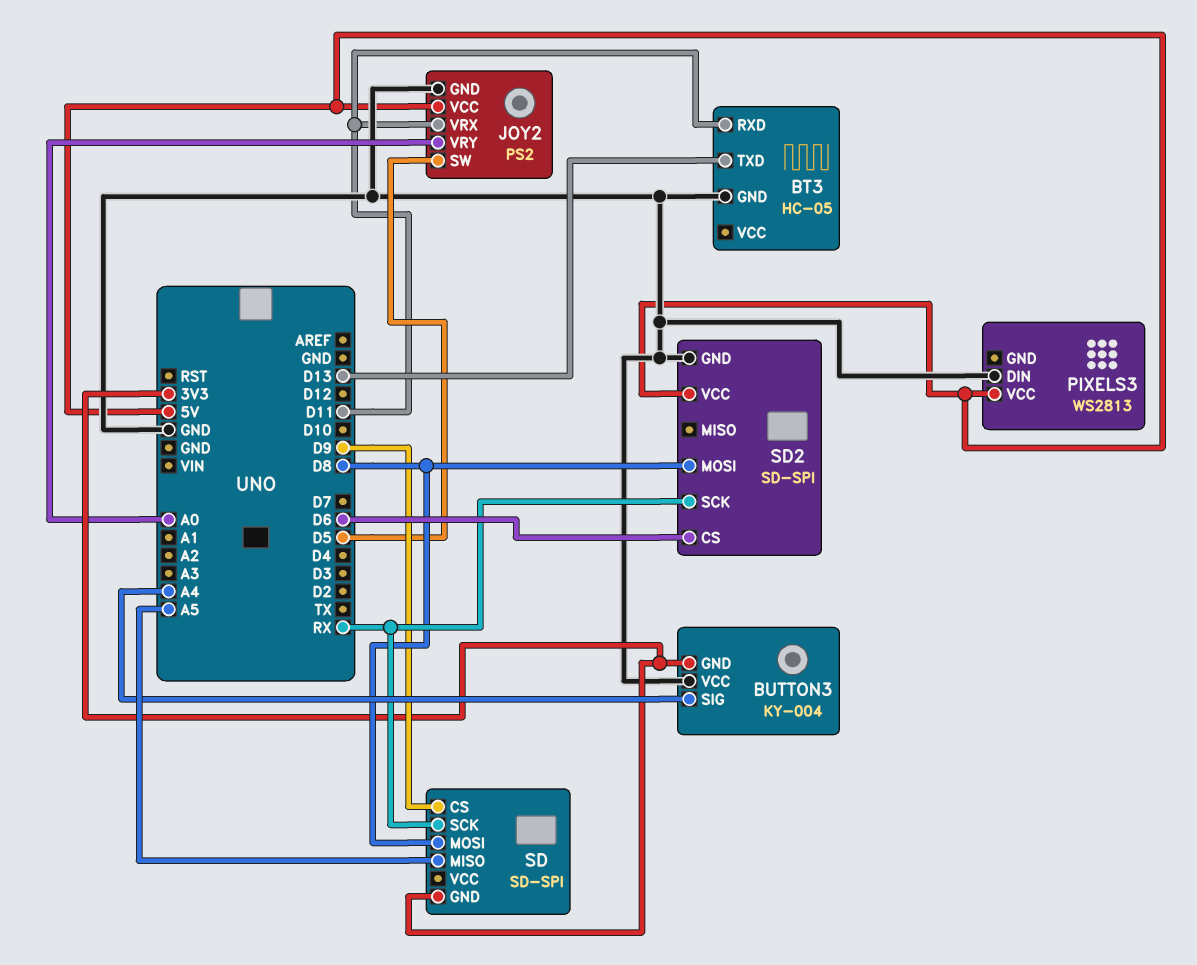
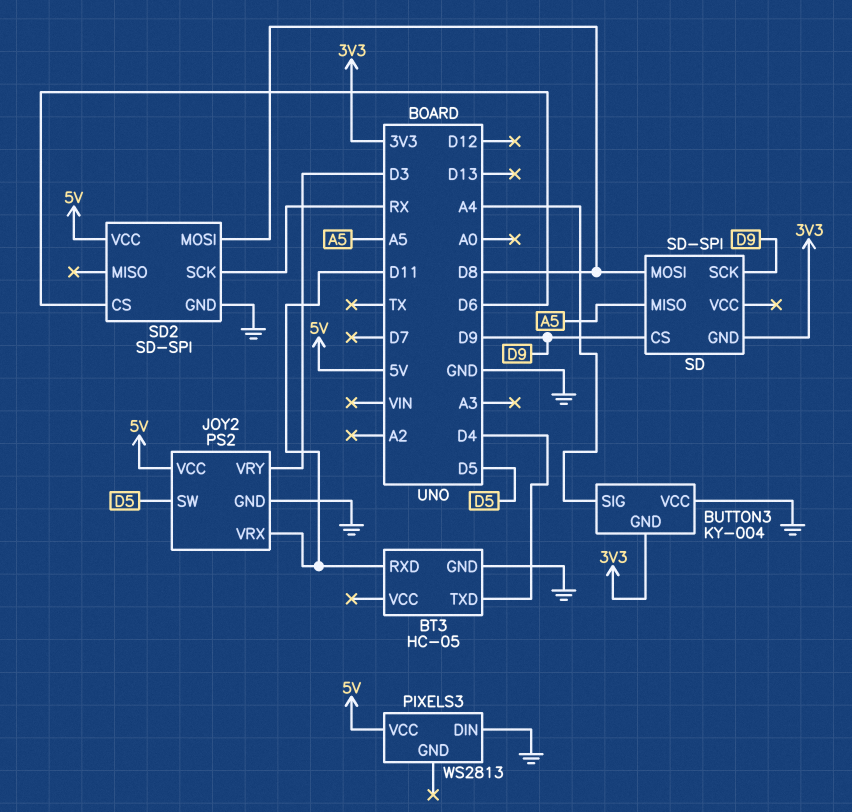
BT3 pin TXD: D13 -> D4
JOY2 pin VRY: A0 -> D3
SD pin SCK: RX -> D9

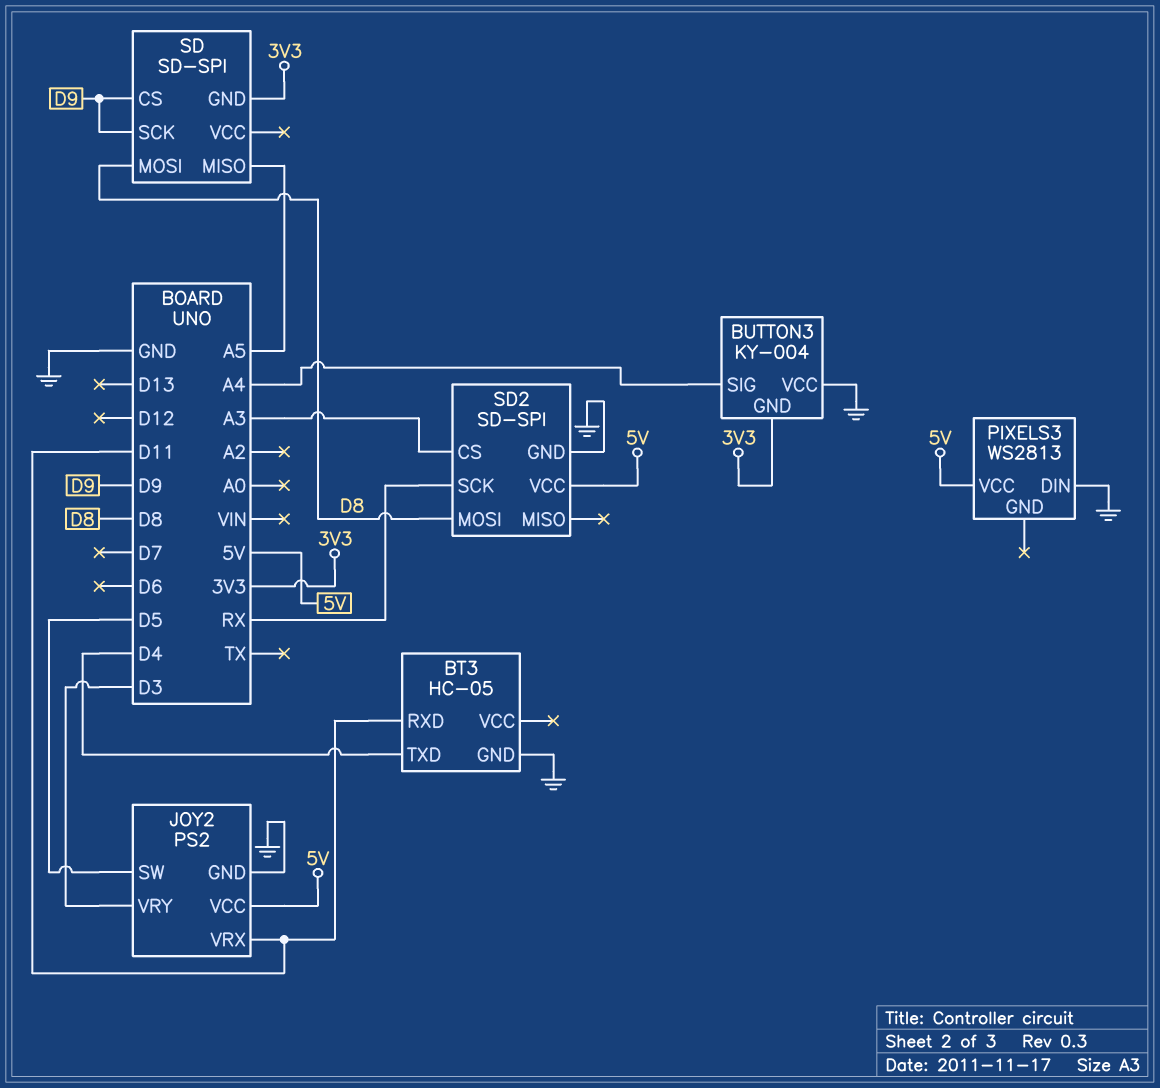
SD2 pin CS: D6 -> A3

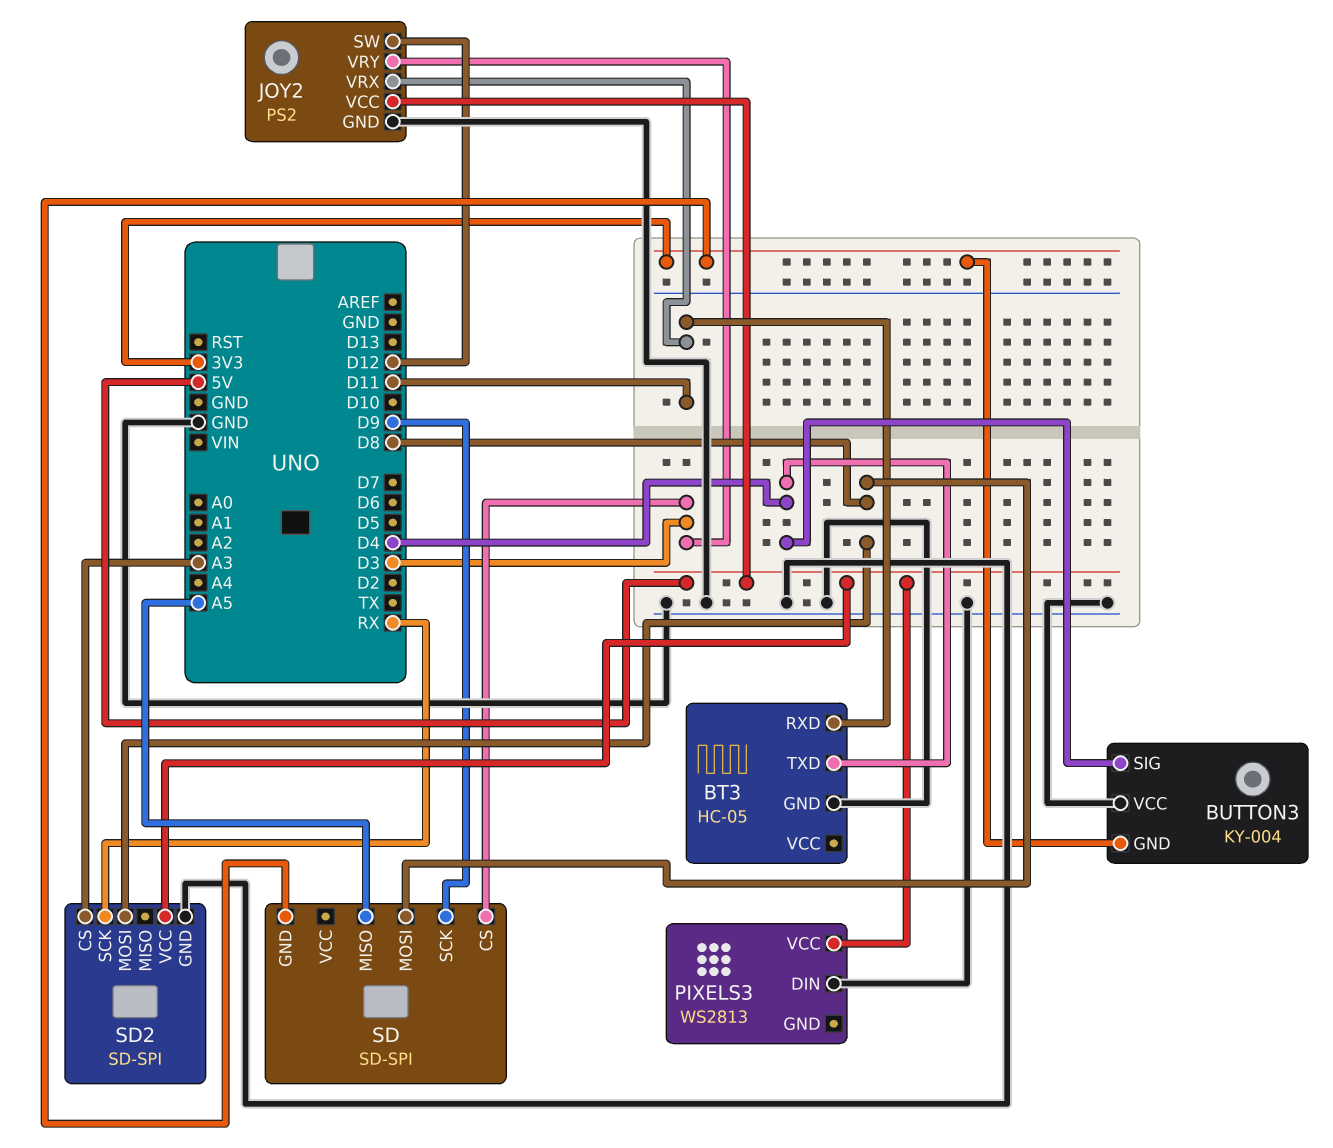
BUTTON3 pin SIG: A4 -> D4
JOY2 pin SW: D5 -> D12
SD pin CS: D9 -> D3

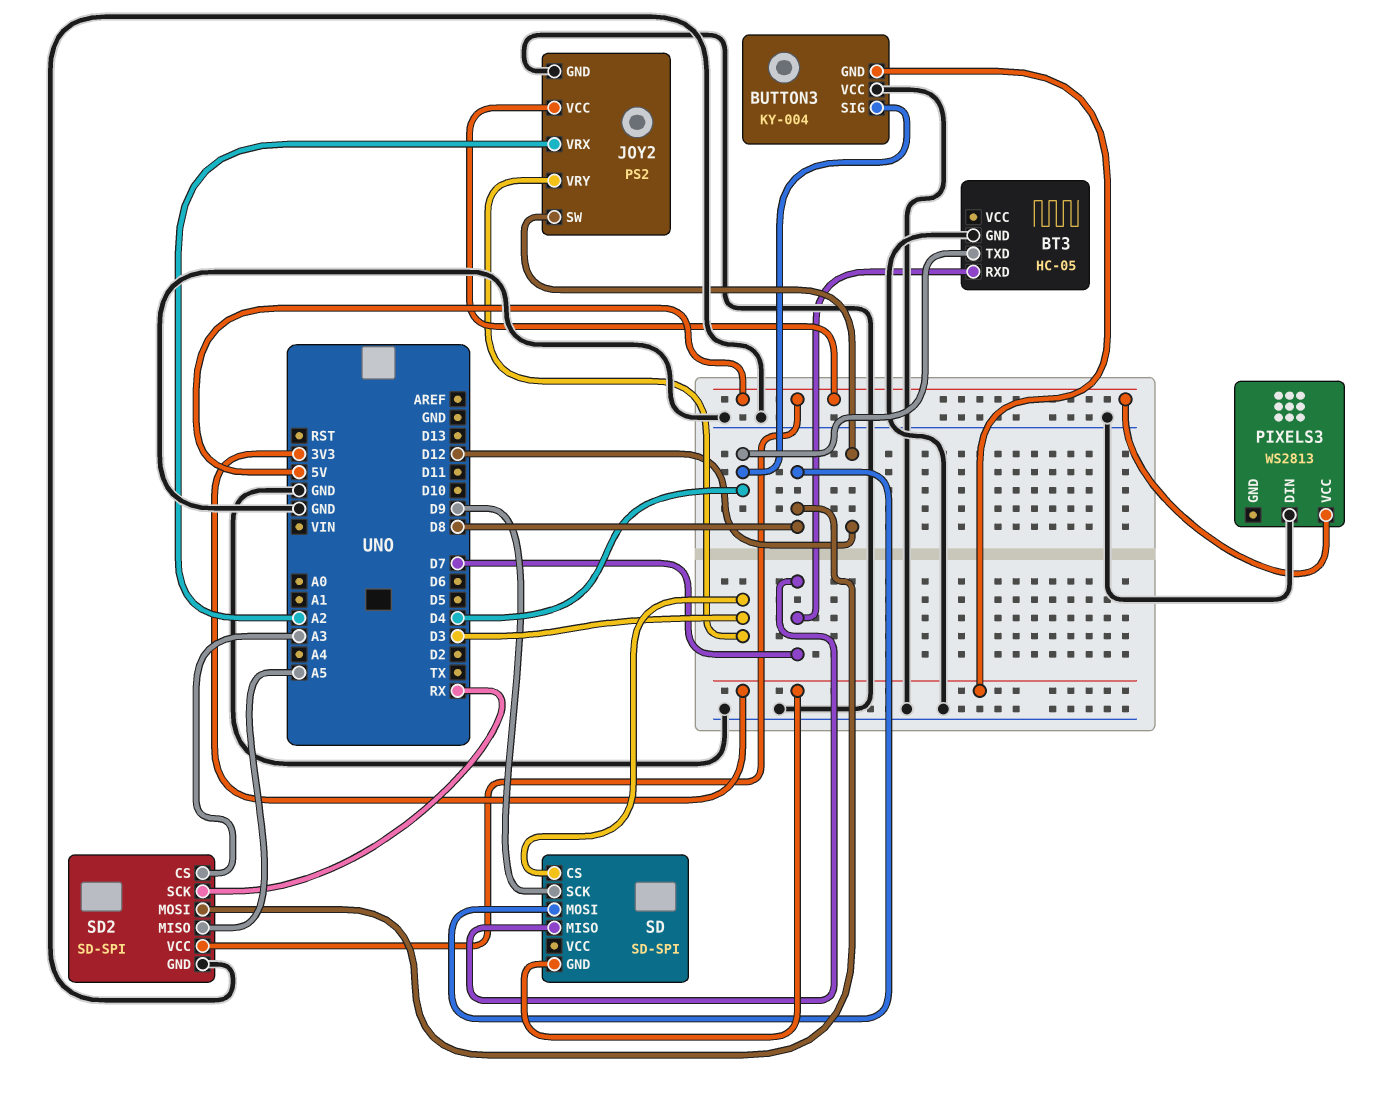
BT3 pin RXD: D11 -> D7
JOY2 pin VRX: D11 -> A2
SD pin MISO: A5 -> D7
SD2 pin MISO: none -> A5

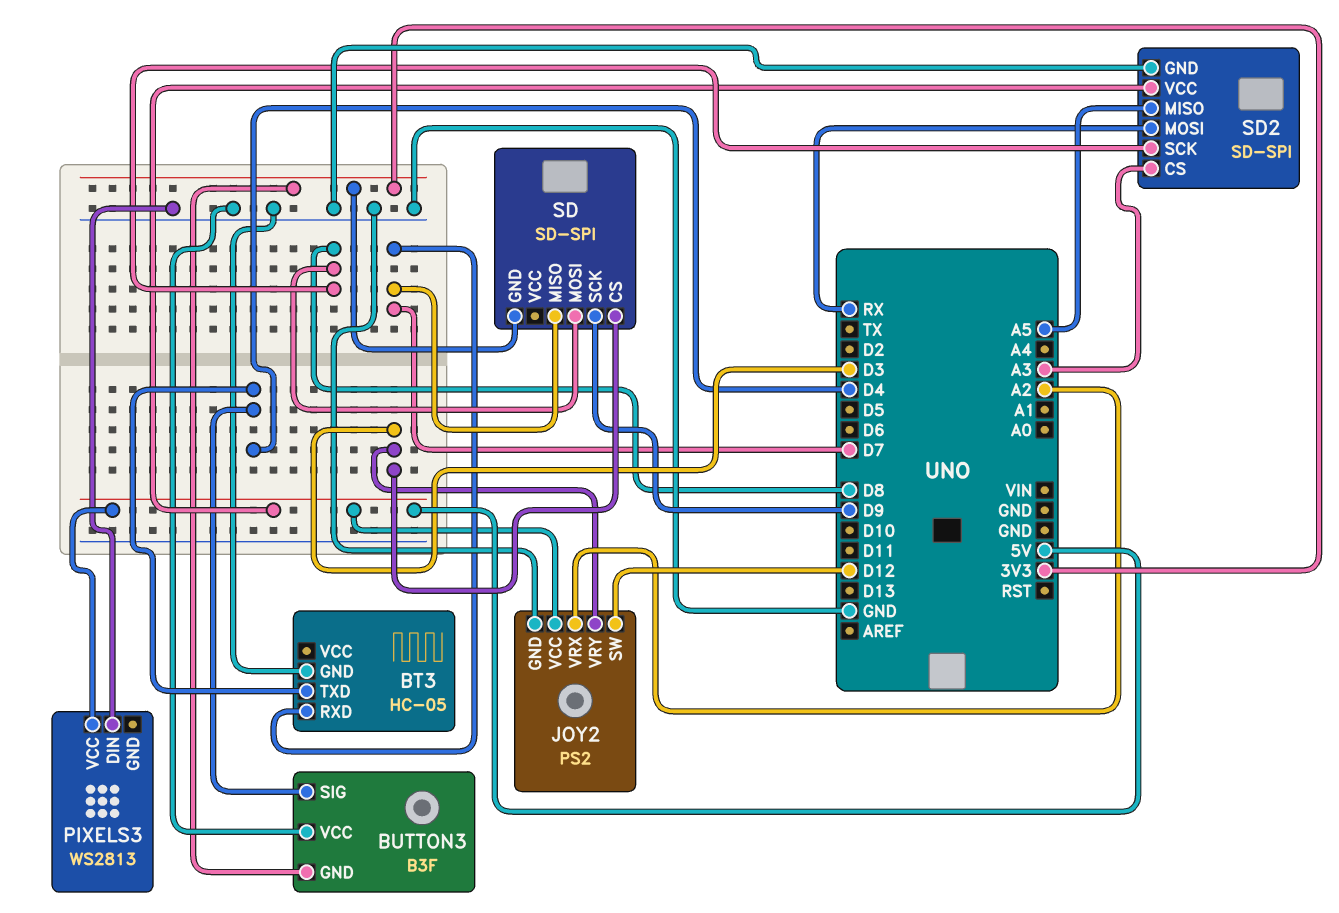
BUTTON3: KY-004 -> B3F
SD2 pin MOSI: D8 -> RX
SD2 pin SCK: RX -> D8

